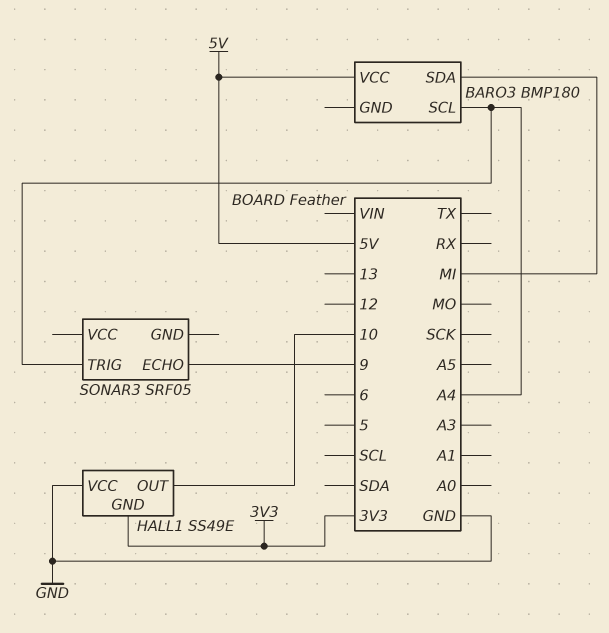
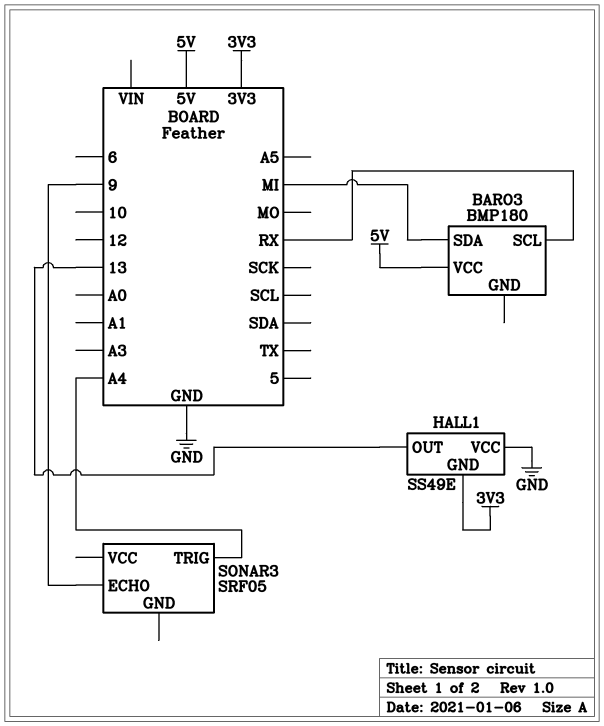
BARO3 pin SCL: A4 -> RX
HALL1 pin OUT: 10 -> 13

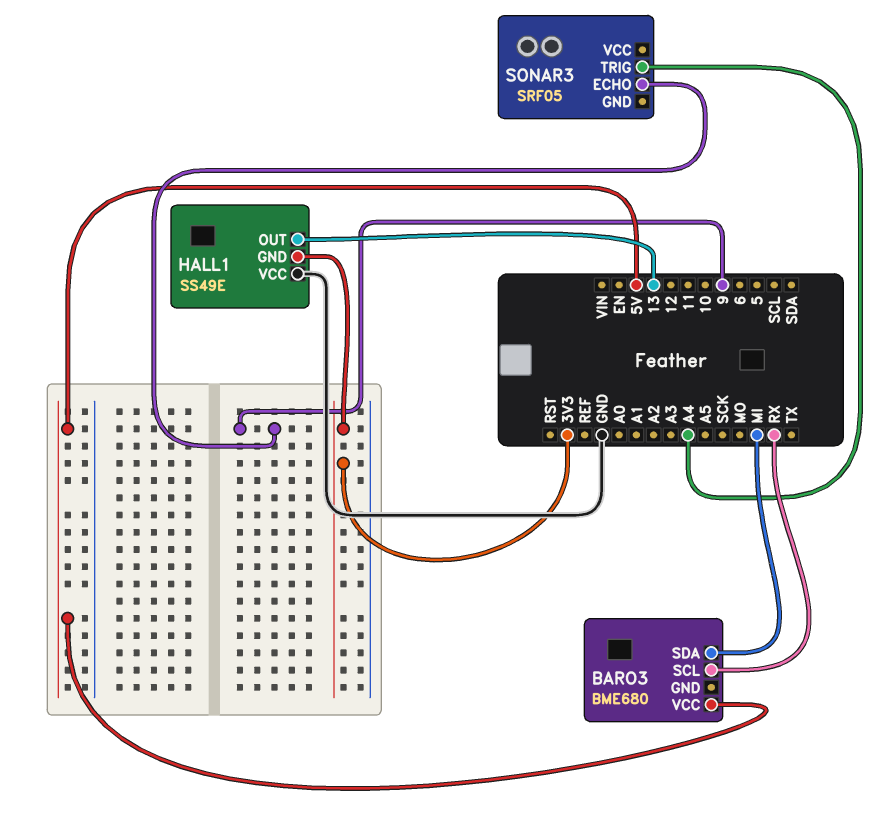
BARO3: BMP180 -> BME680

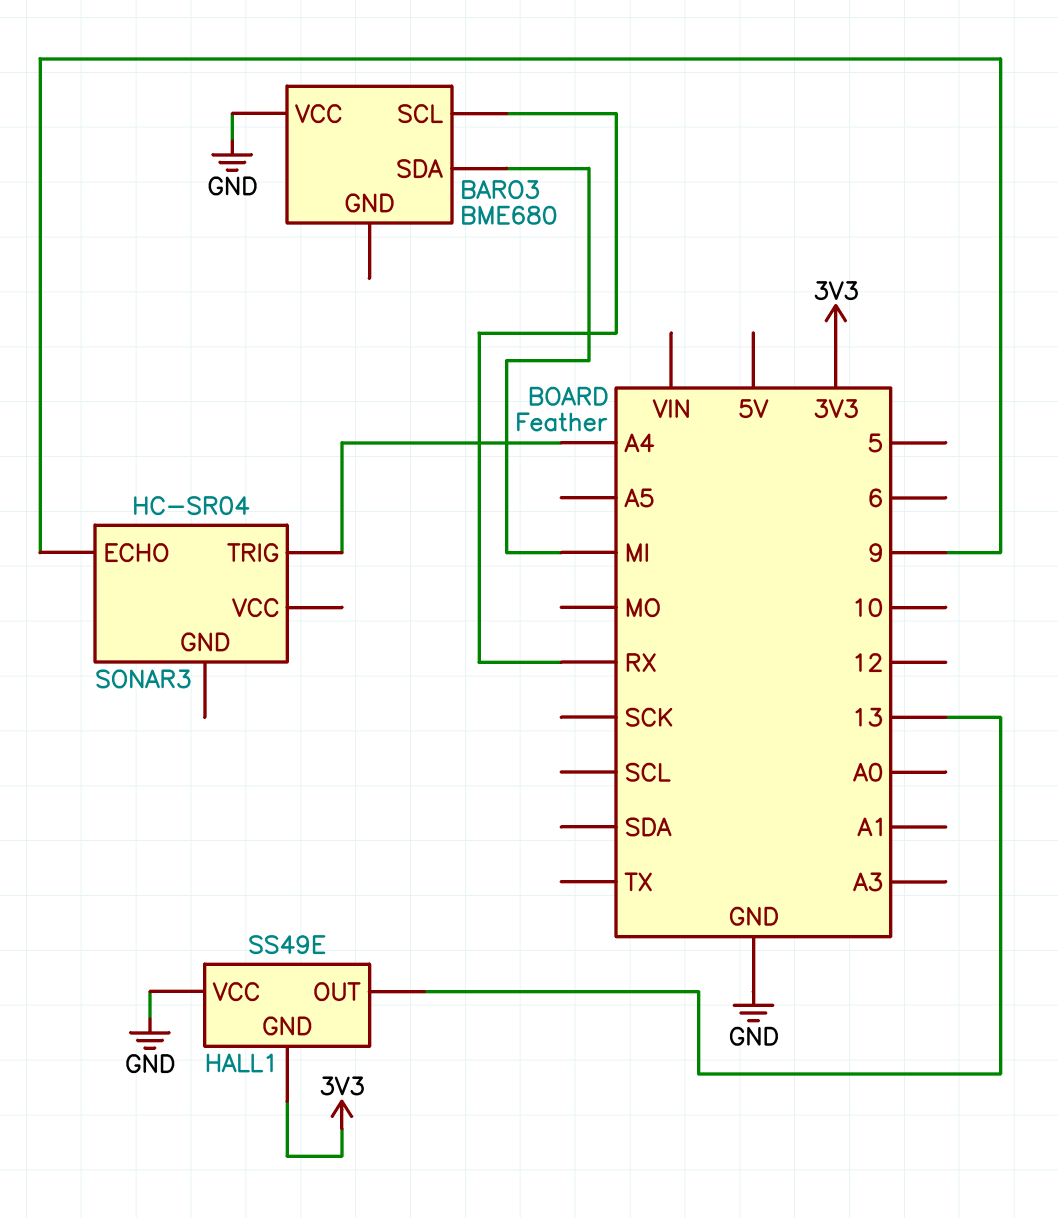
BARO3 pin VCC: 5V -> GND
SONAR3: SRF05 -> HC-SR04

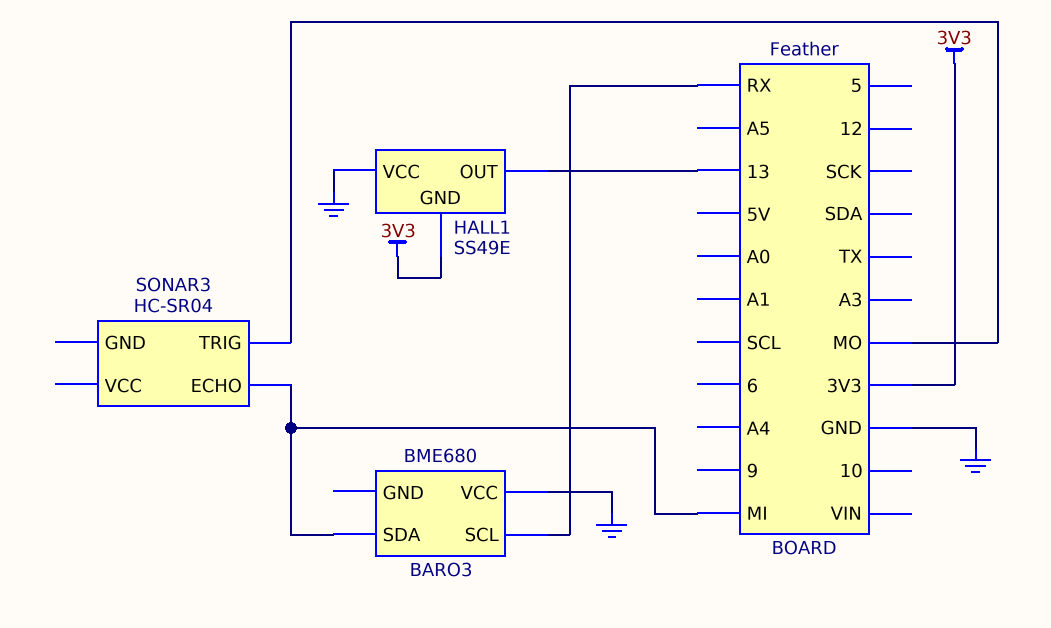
SONAR3 pin ECHO: 9 -> MI
SONAR3 pin TRIG: A4 -> MO

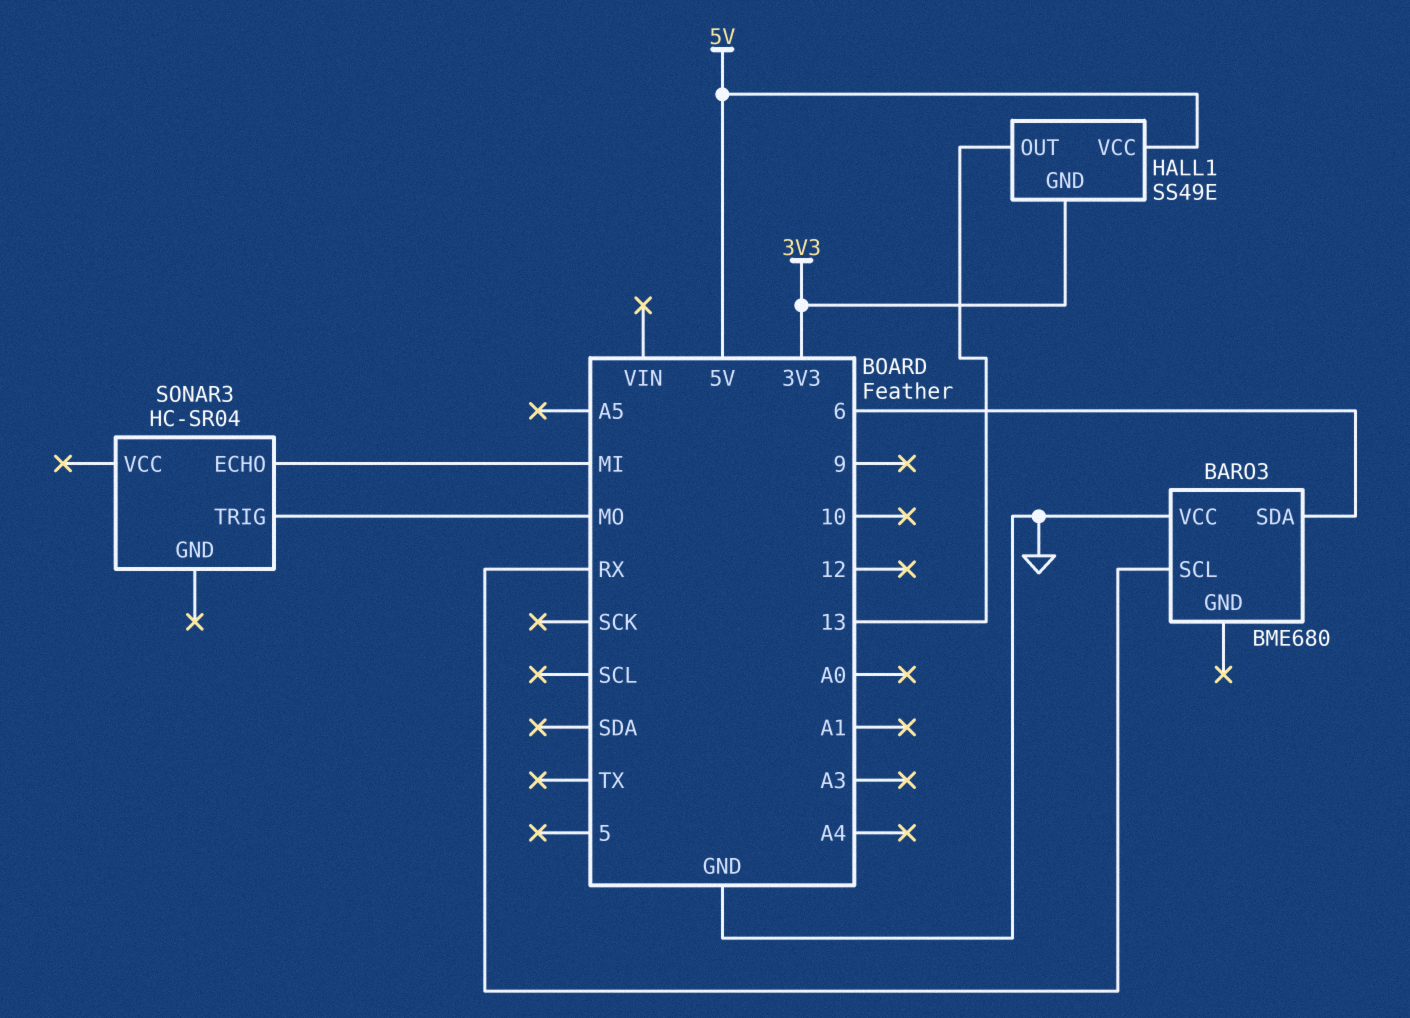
BARO3 pin SDA: MI -> 6
HALL1 pin VCC: GND -> 5V

